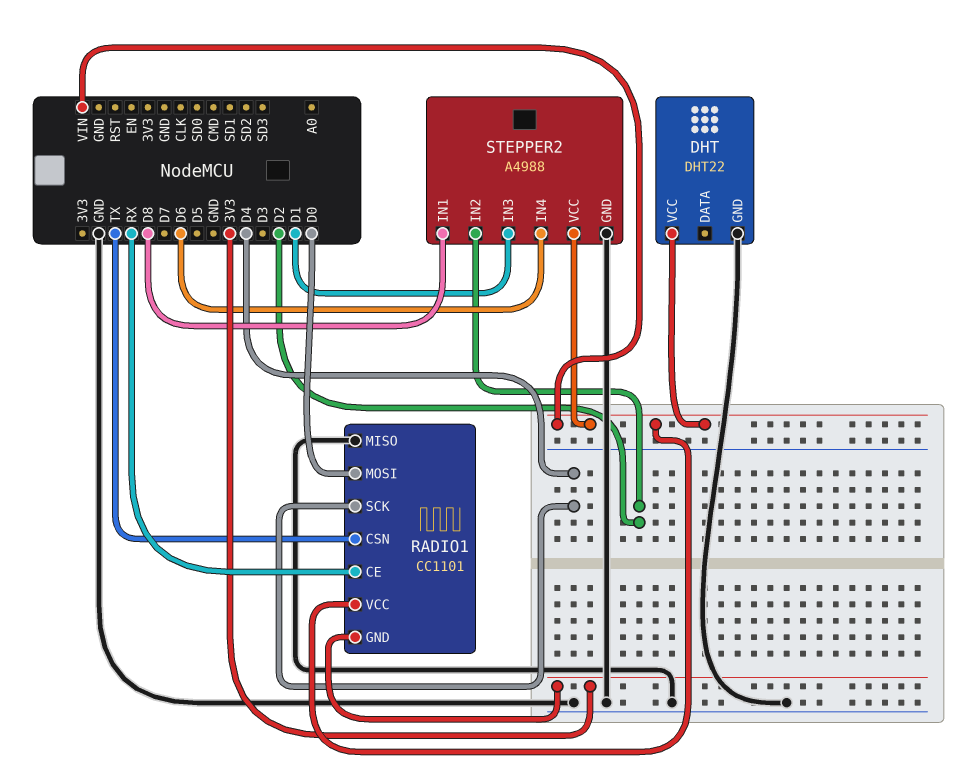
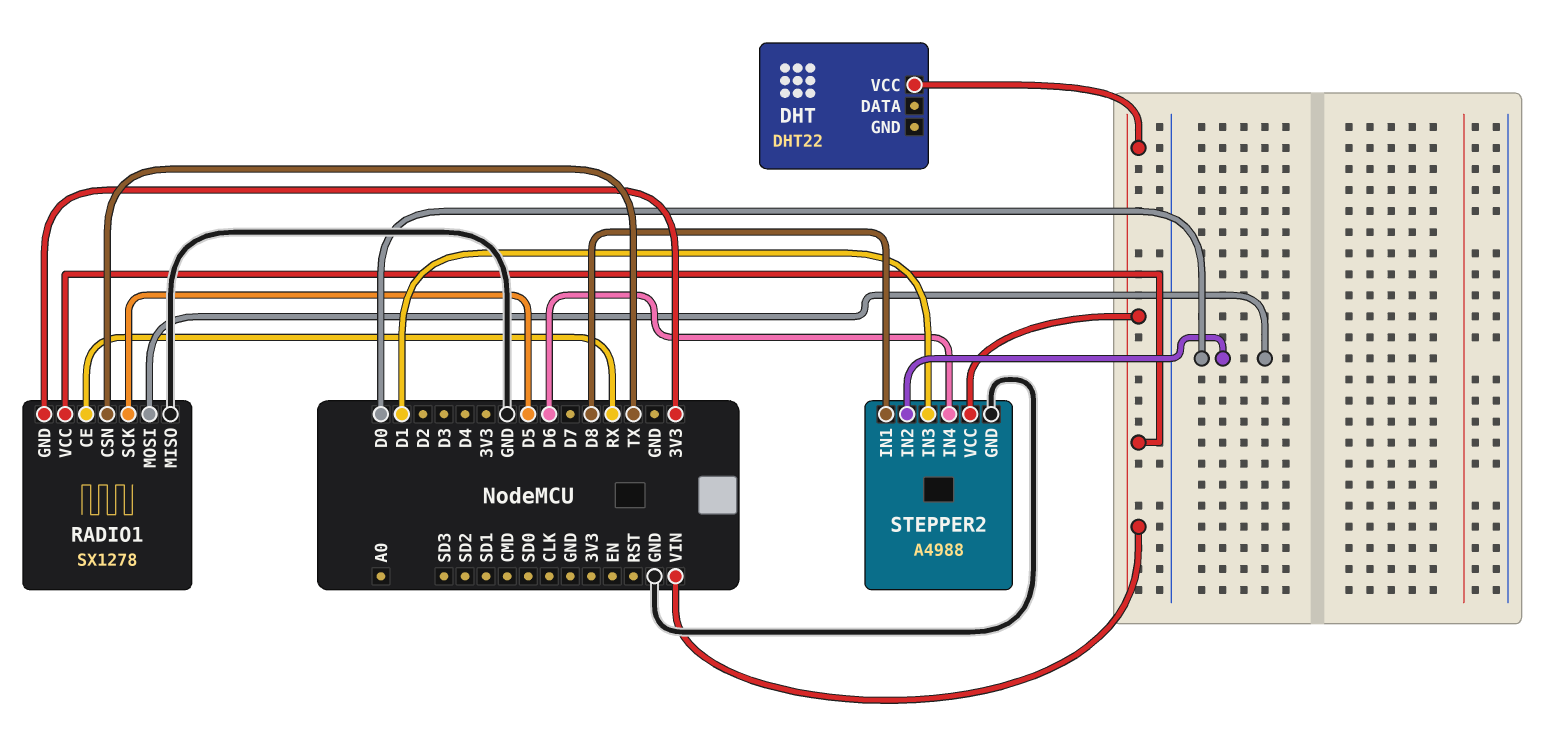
DHT pin GND: GND -> none
RADIO1: CC1101 -> SX1278
RADIO1 pin SCK: D4 -> D5
STEPPER2 pin IN2: D2 -> D0

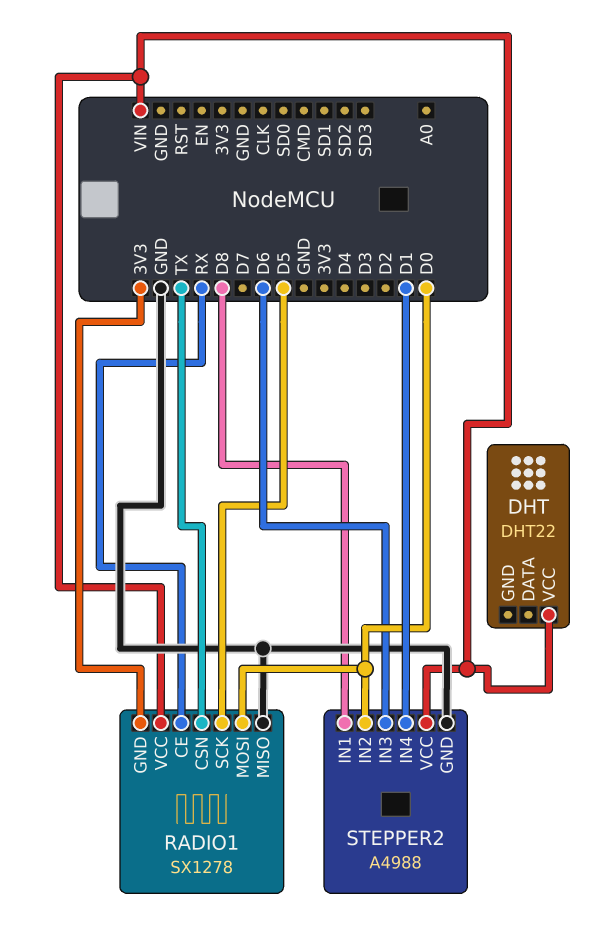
STEPPER2 pin IN3: D1 -> D6
STEPPER2 pin IN4: D6 -> D1

